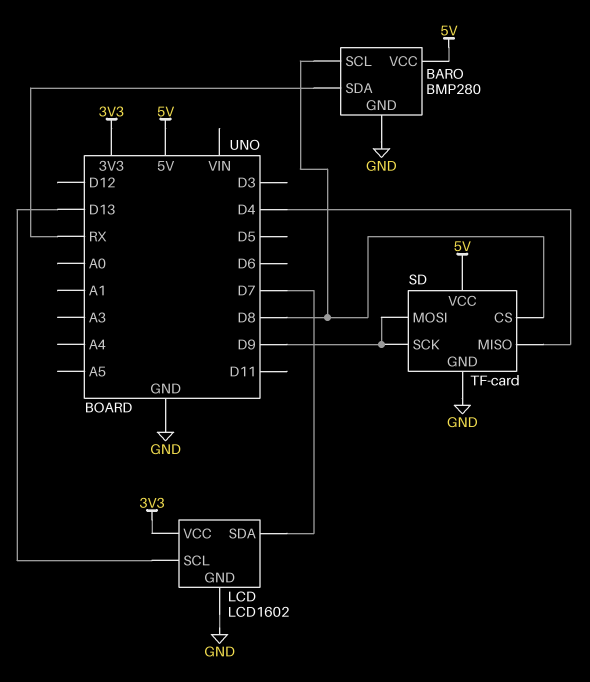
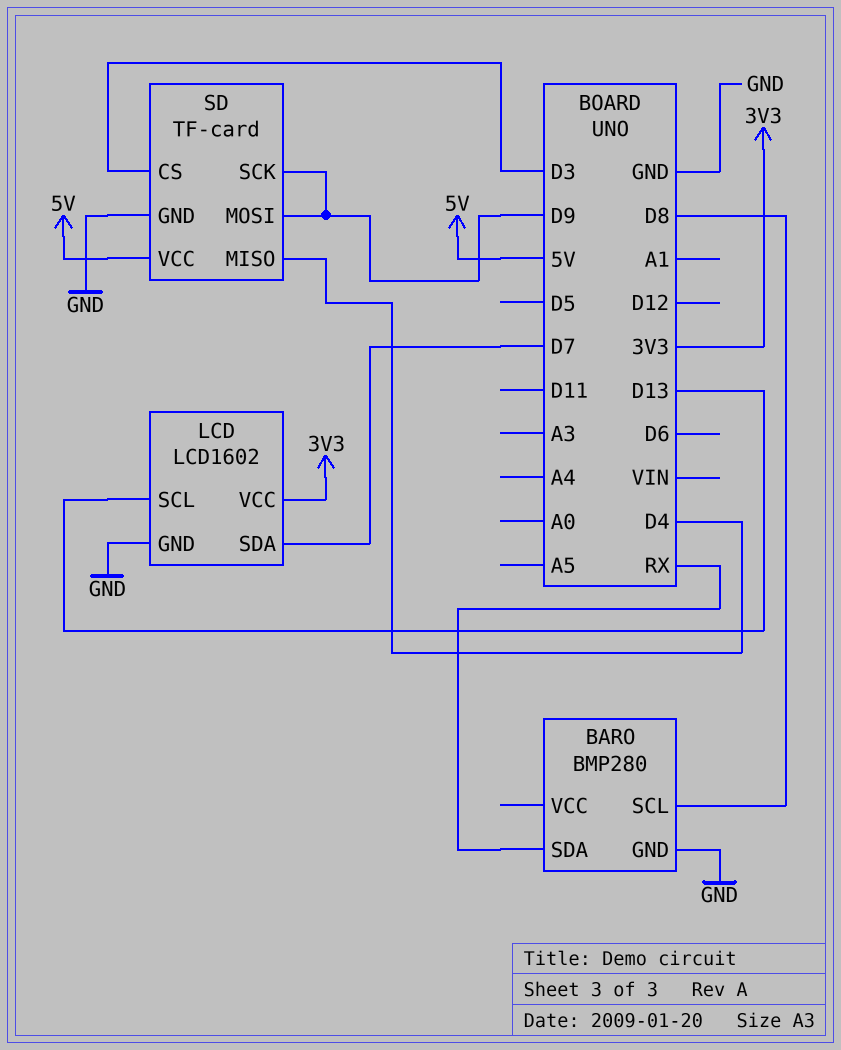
BARO pin VCC: 5V -> none
SD pin CS: D8 -> D3

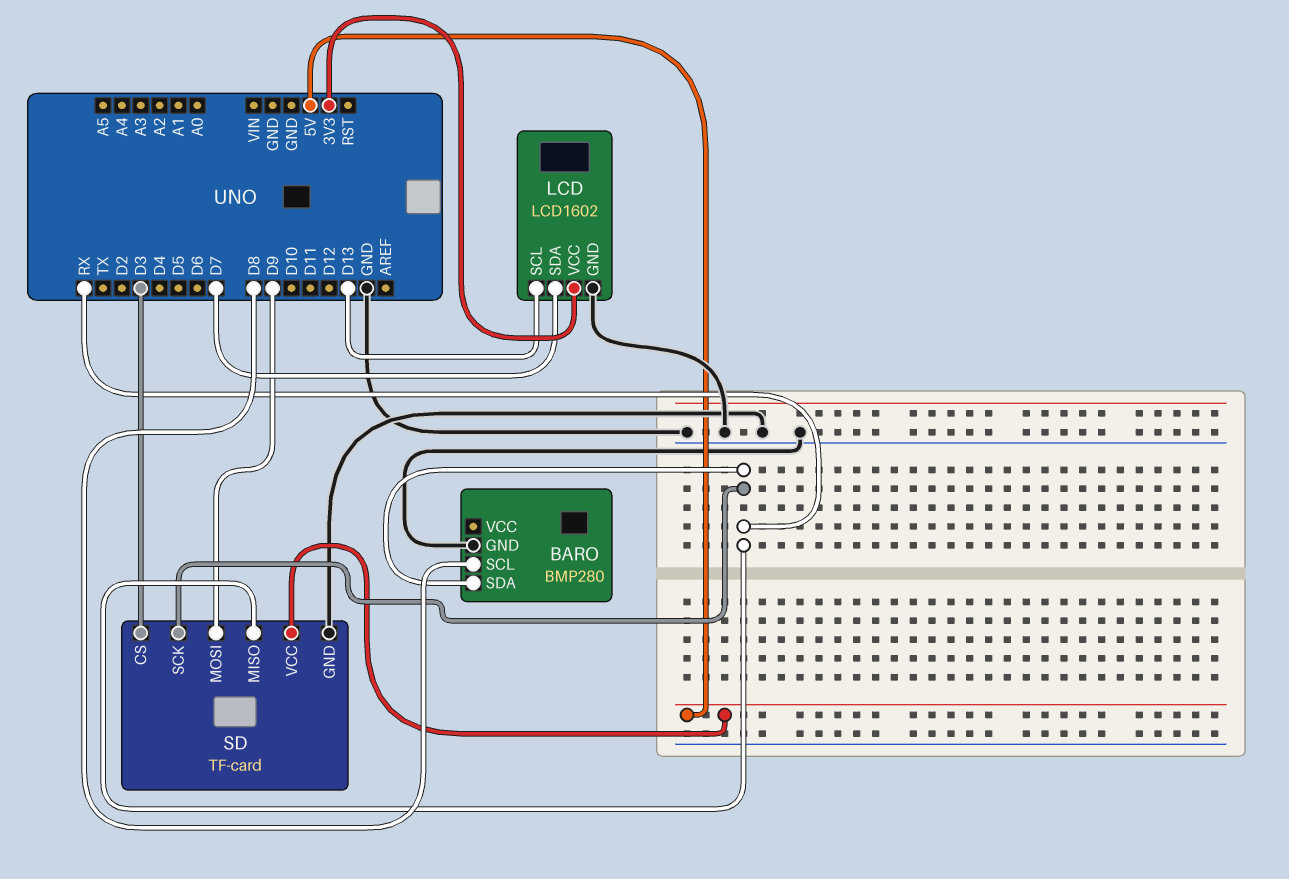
SD pin MISO: D4 -> RX
SD pin SCK: D9 -> RX

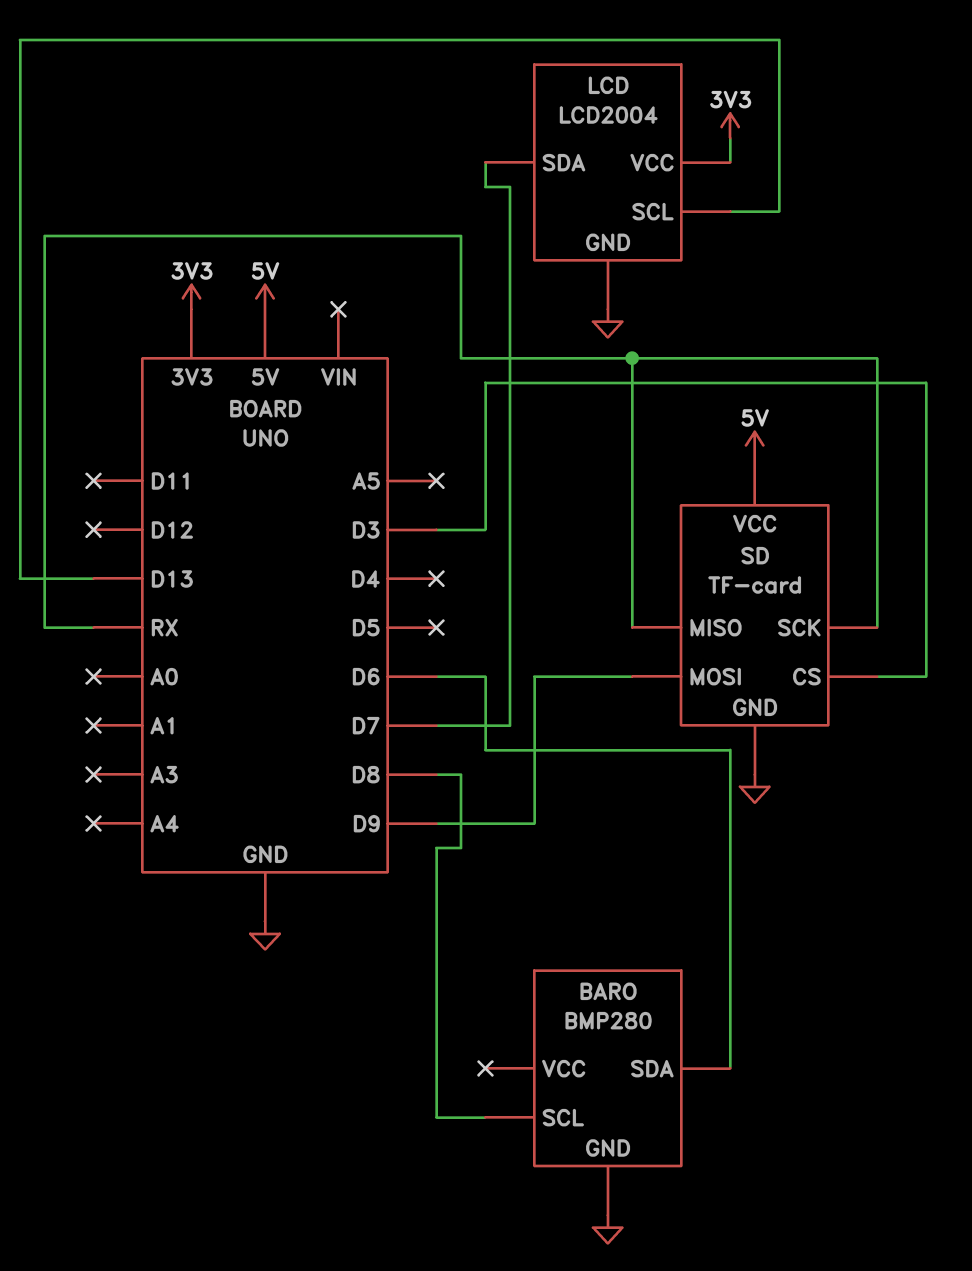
BARO pin SDA: RX -> D6
LCD: LCD1602 -> LCD2004

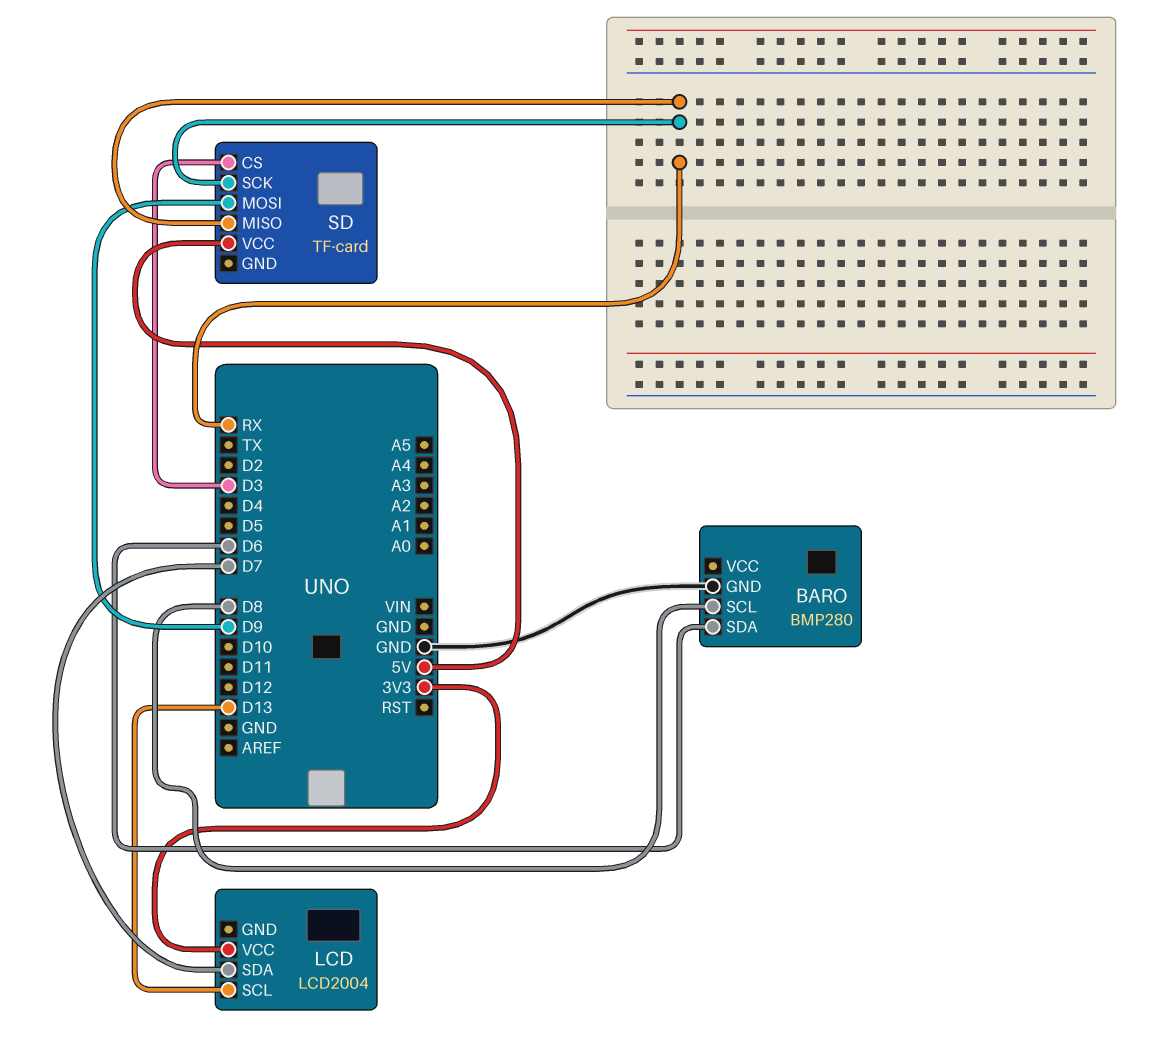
LCD pin GND: GND -> none
SD pin GND: GND -> none

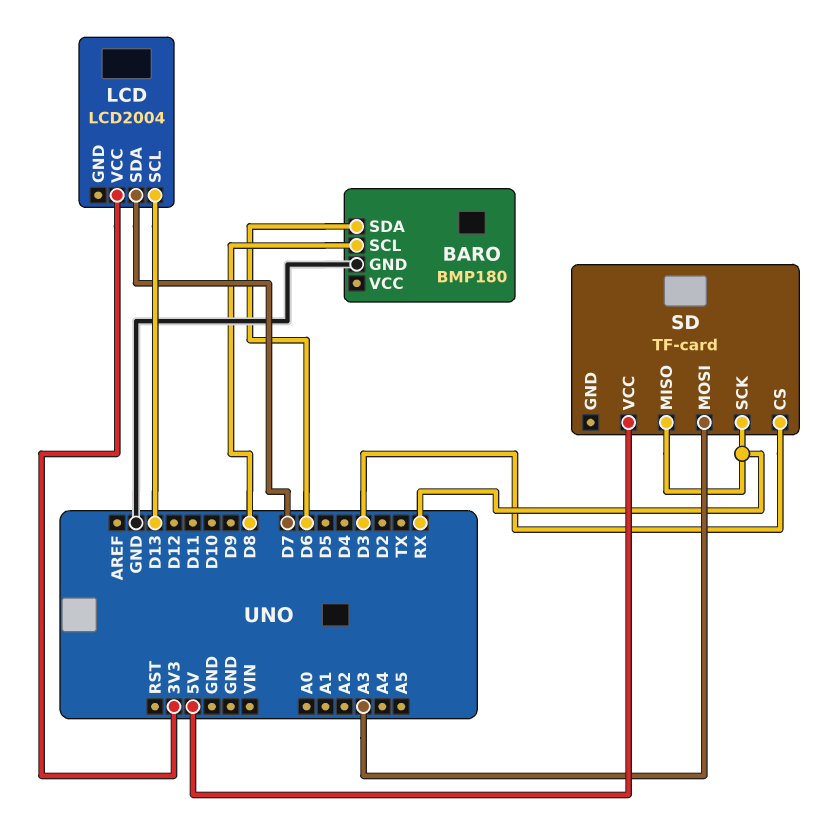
BARO: BMP280 -> BMP180
SD pin MOSI: D9 -> A3

